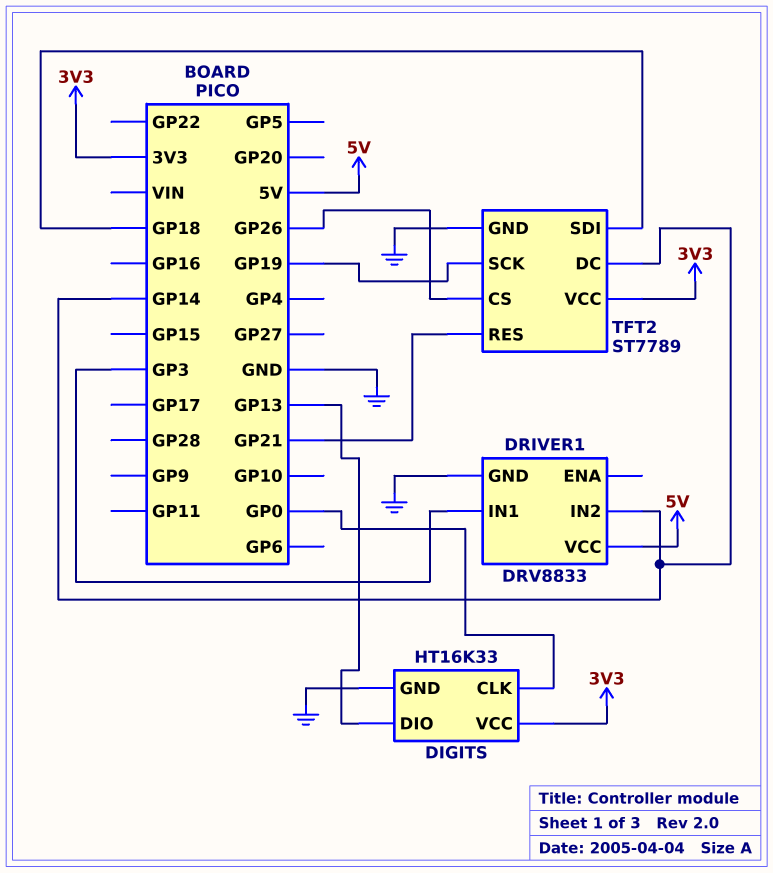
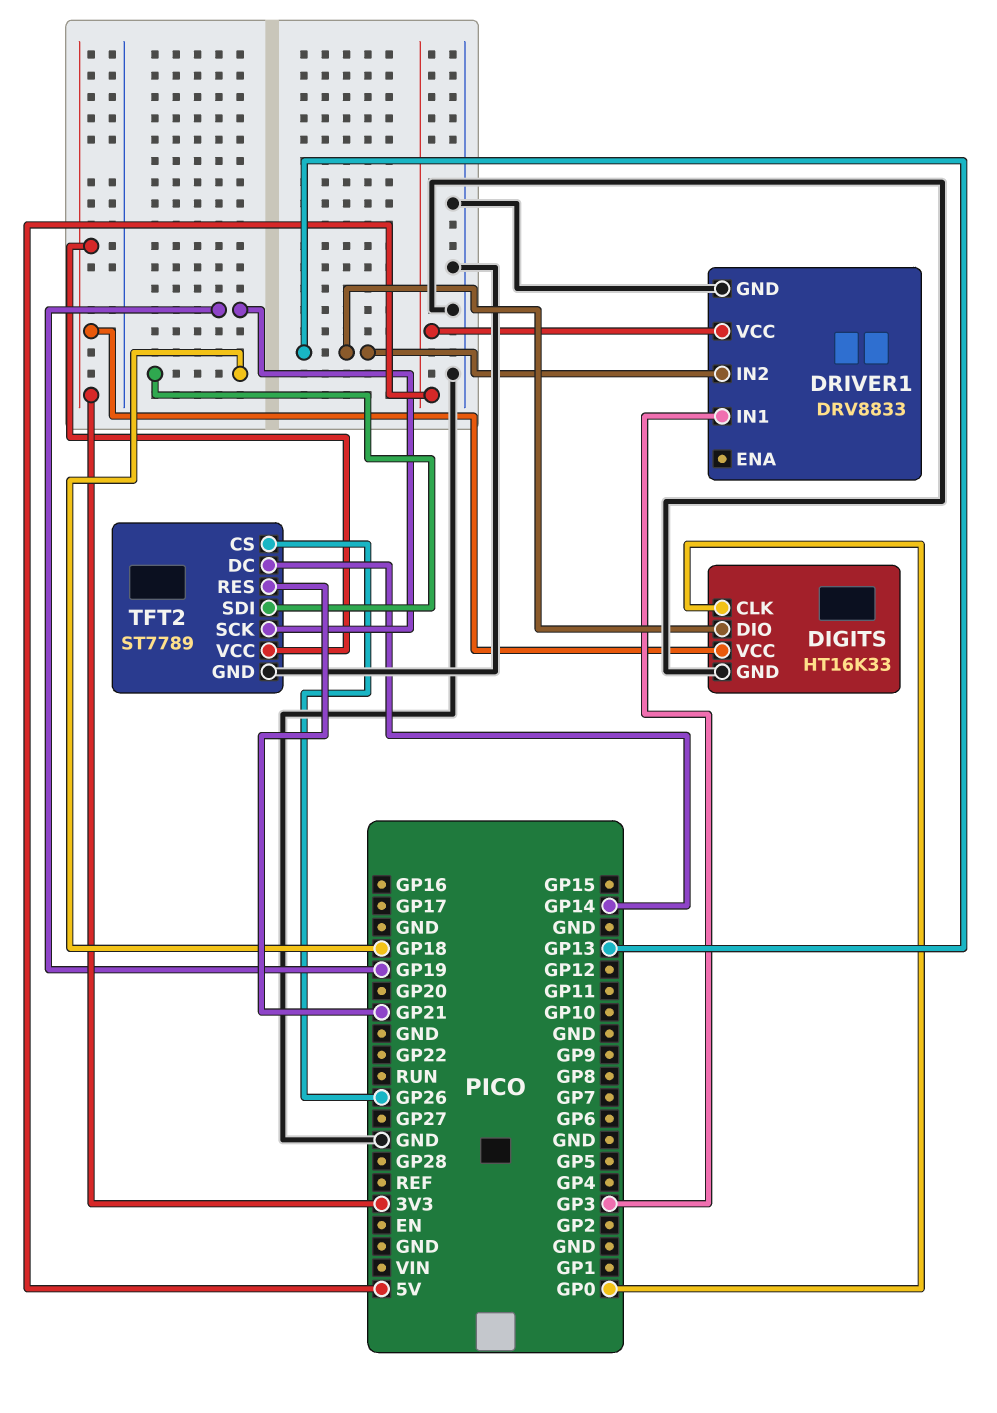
DRIVER1 pin IN2: GP14 -> GP13

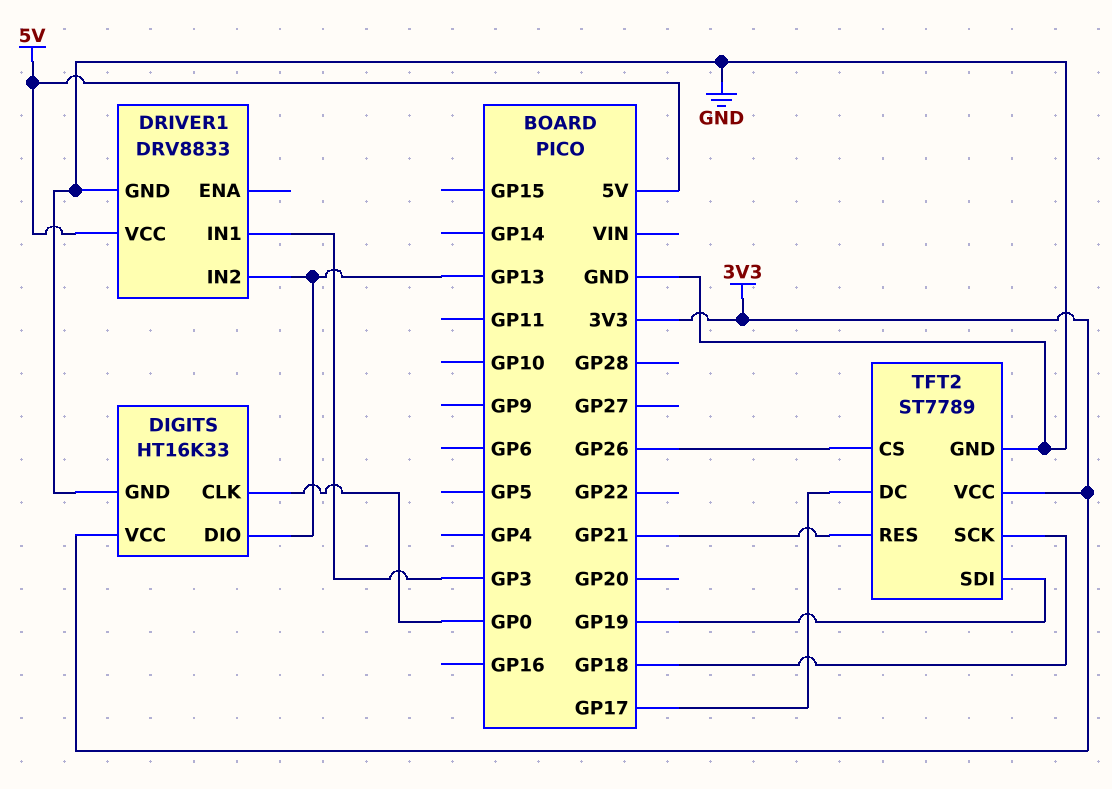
TFT2 pin DC: GP14 -> GP17
TFT2 pin SCK: GP19 -> GP18
TFT2 pin SDI: GP18 -> GP19

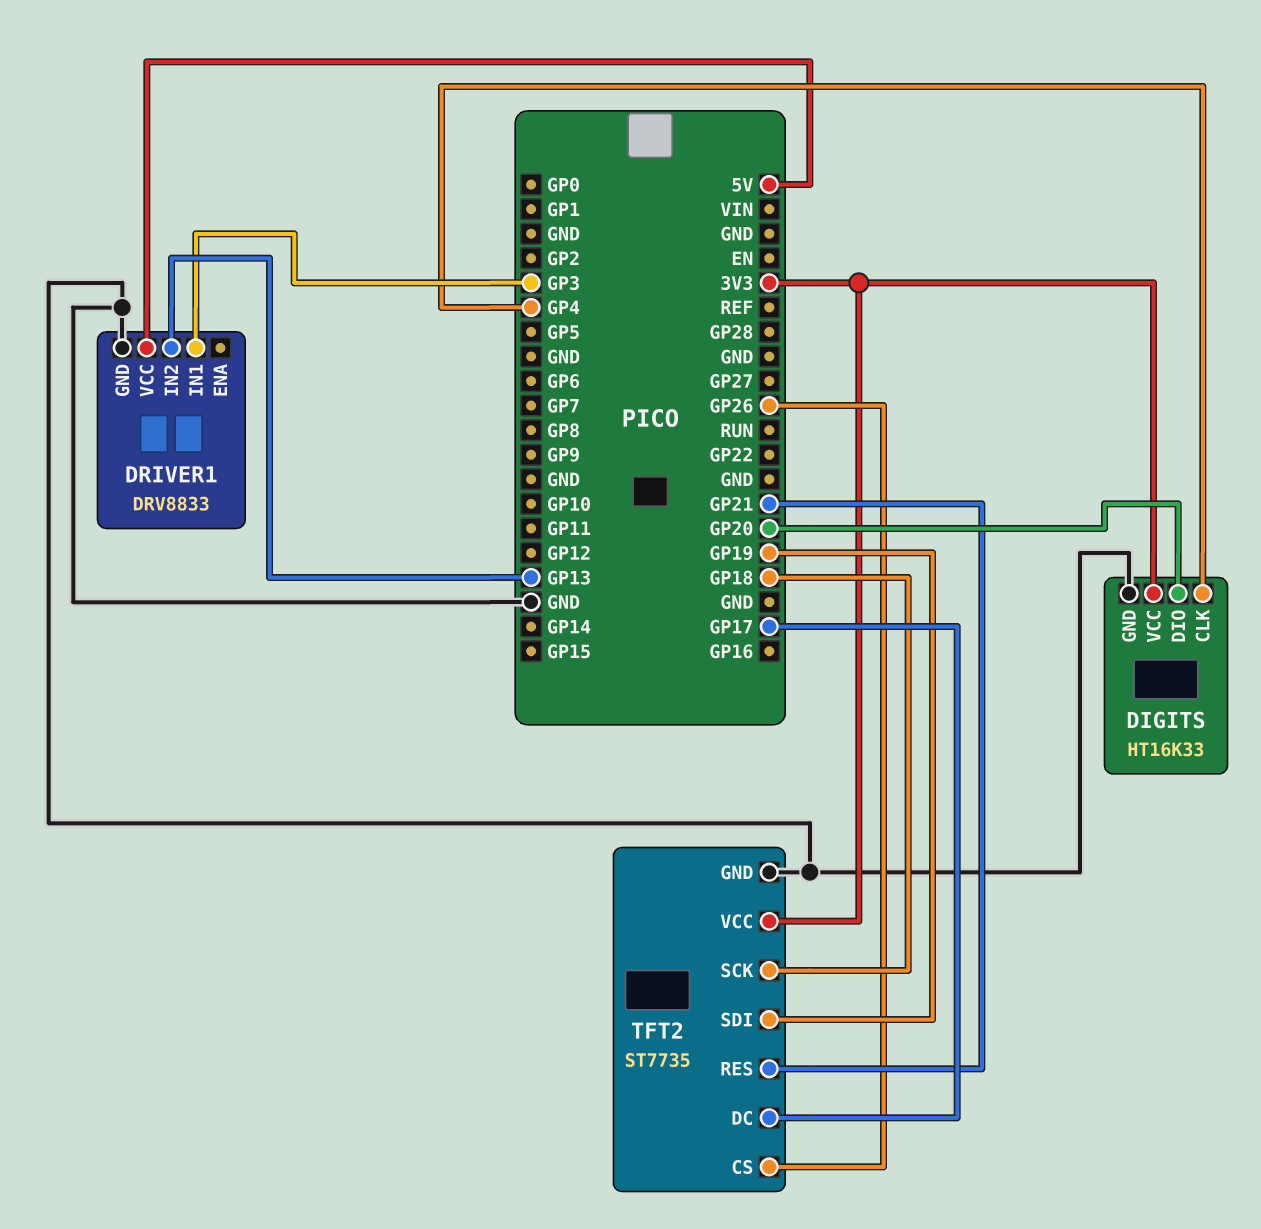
DIGITS pin CLK: GP0 -> GP4
DIGITS pin DIO: GP13 -> GP20
TFT2: ST7789 -> ST7735

